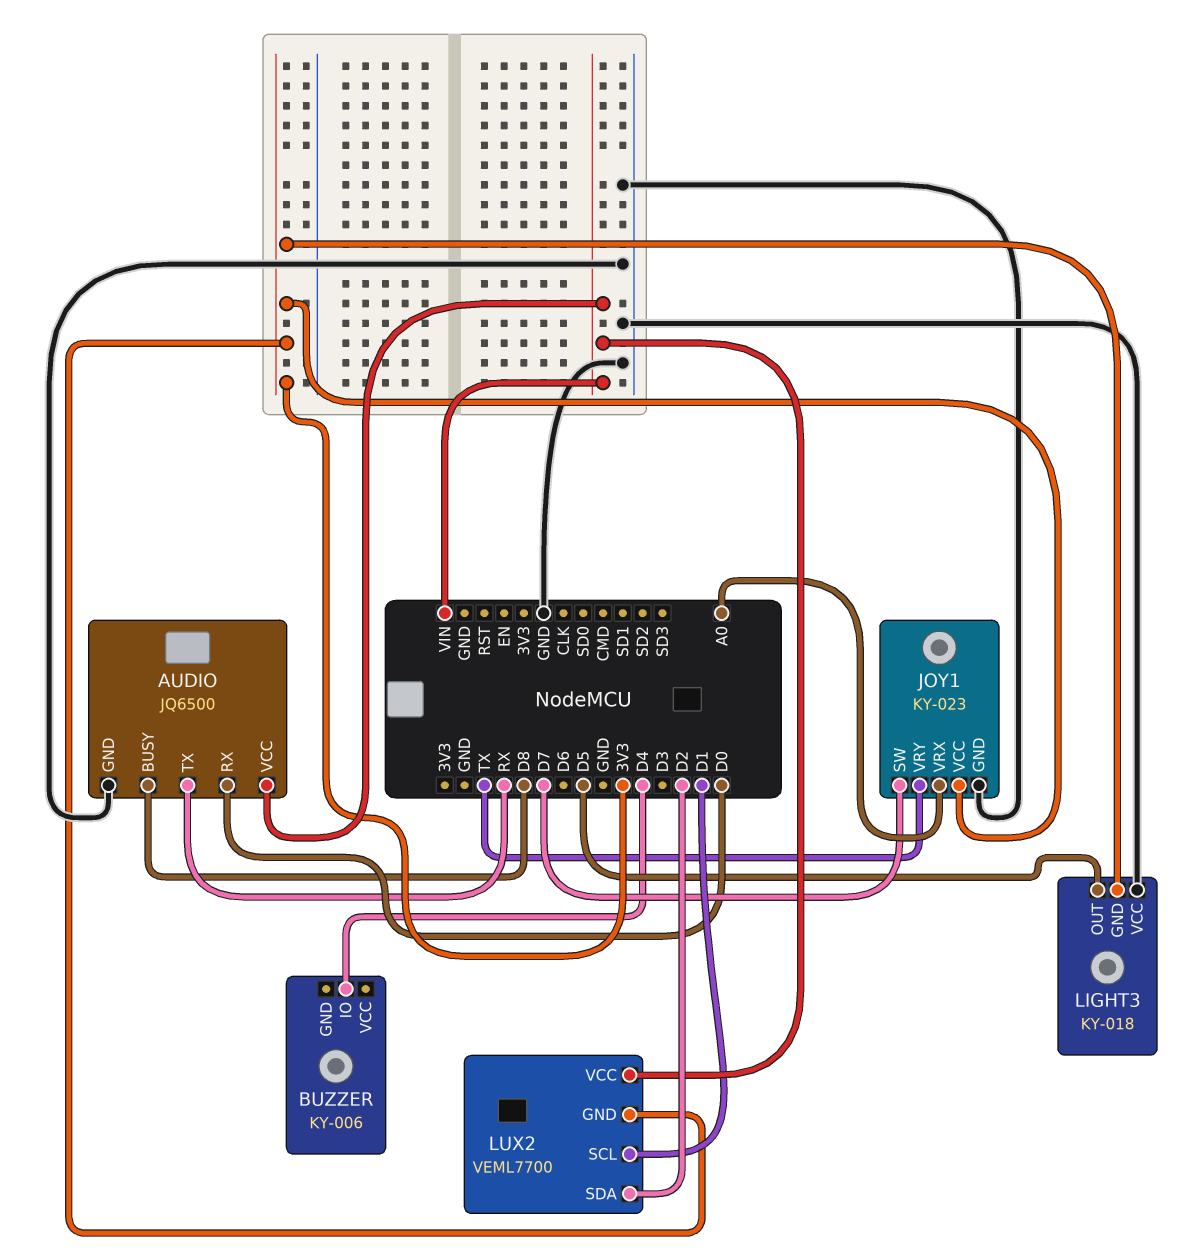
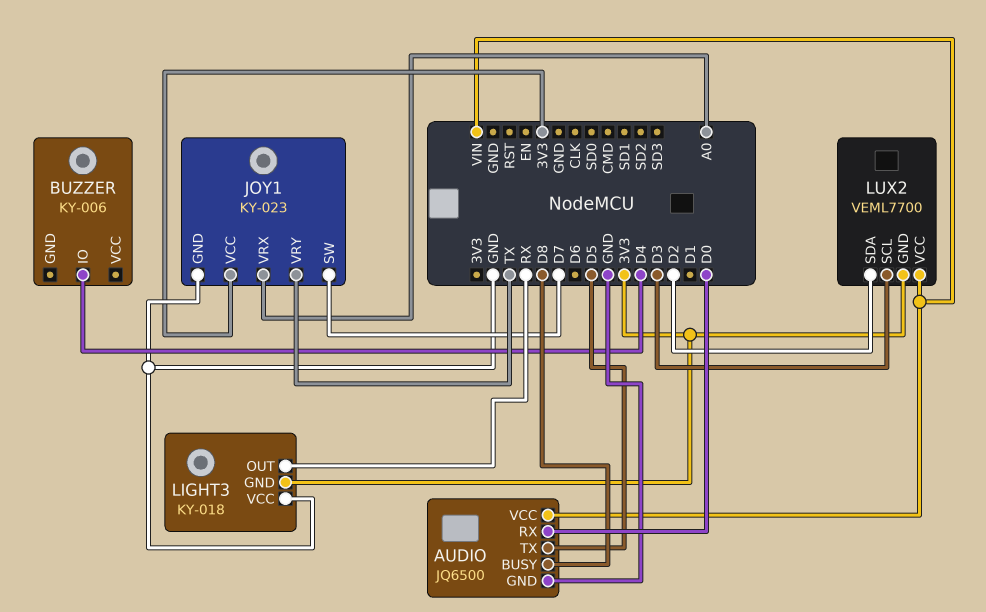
AUDIO pin TX: RX -> D5
LIGHT3 pin OUT: D5 -> RX
LUX2 pin SCL: D1 -> D3

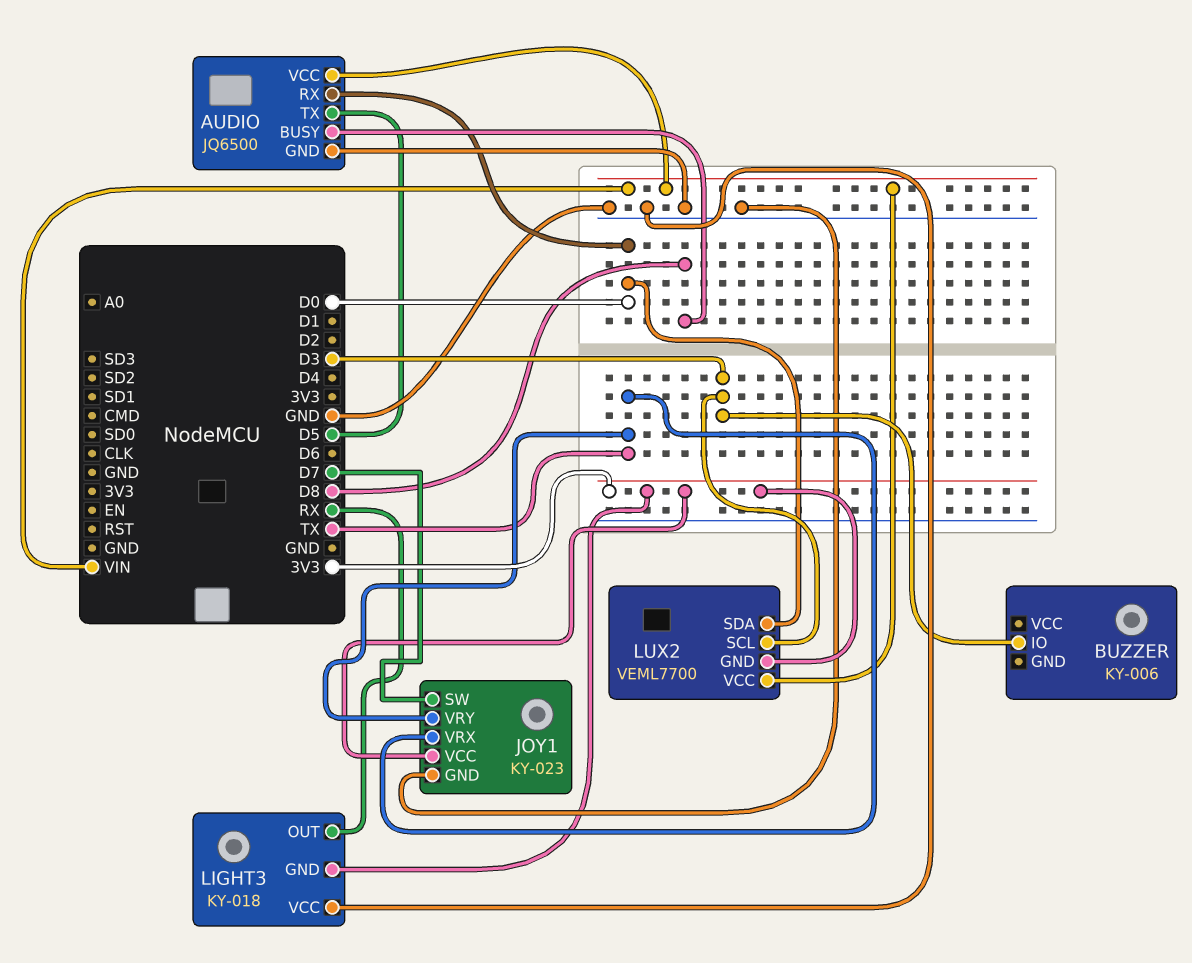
BUZZER pin IO: D4 -> D3
JOY1 pin VRX: A0 -> TX
LUX2 pin SDA: D2 -> D0

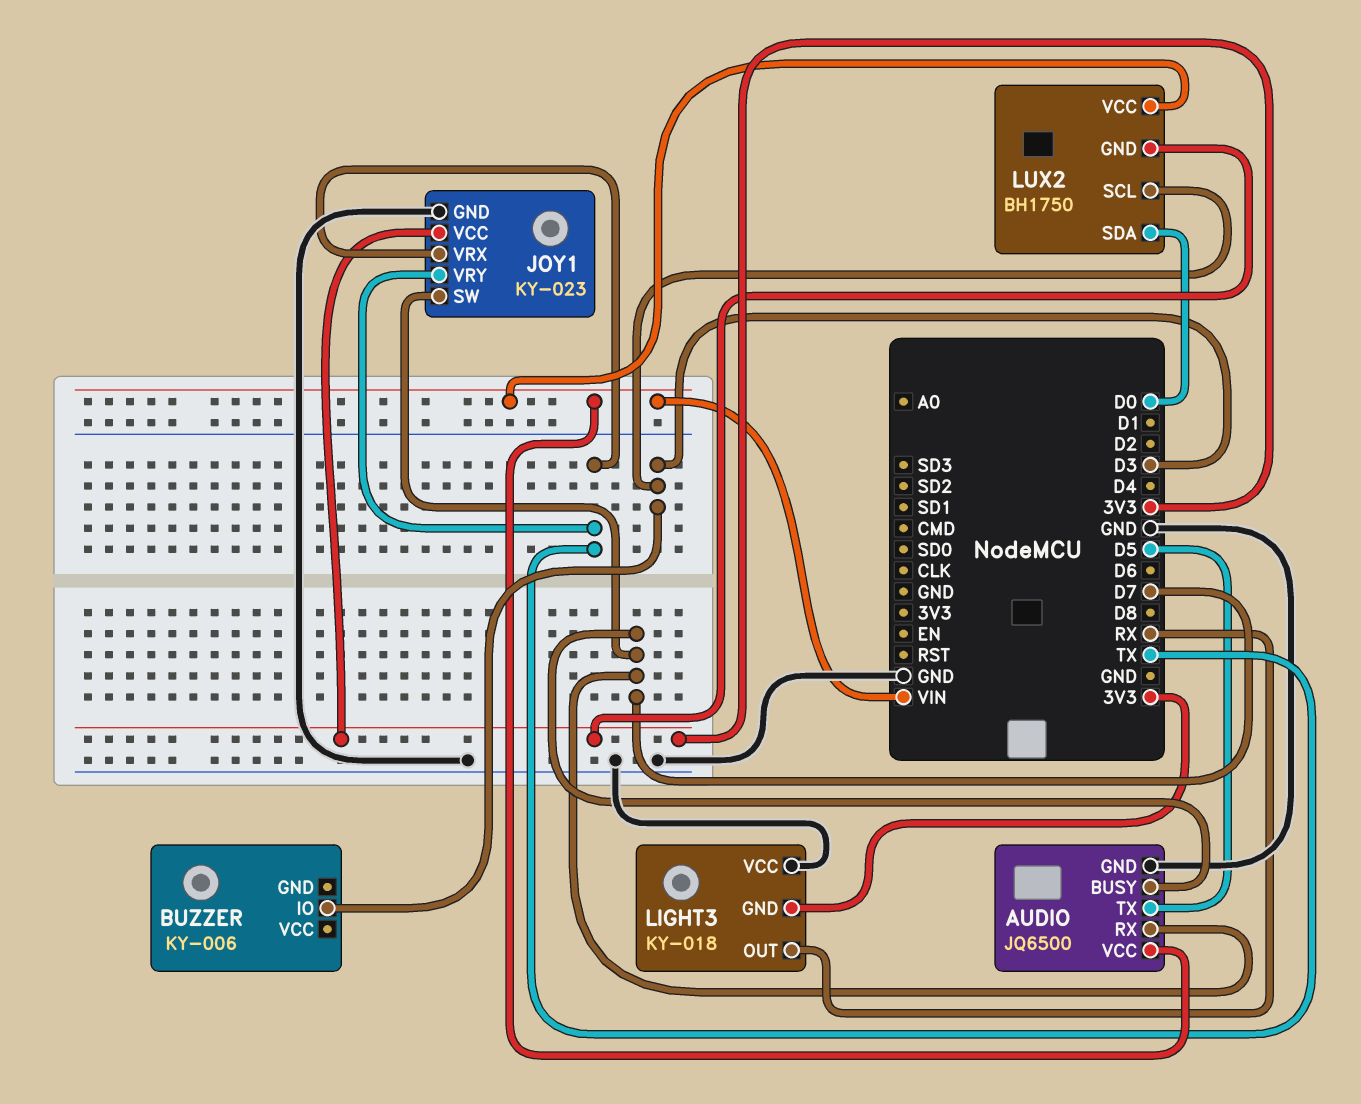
AUDIO pin BUSY: D8 -> D7
AUDIO pin RX: D0 -> D7
LUX2: VEML7700 -> BH1750

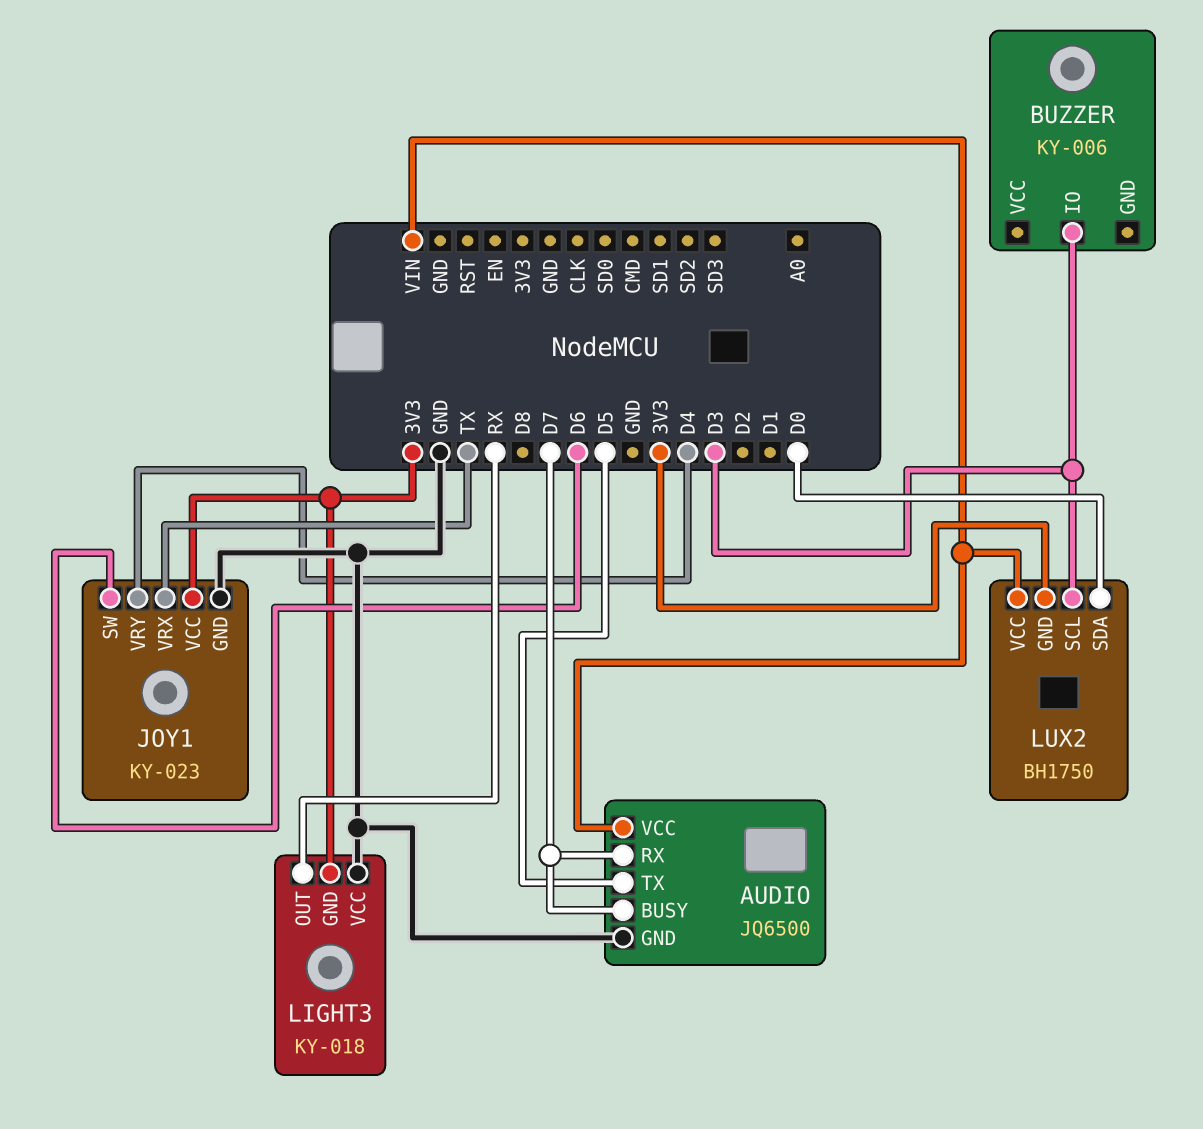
JOY1 pin SW: D7 -> D6
JOY1 pin VRY: TX -> D4

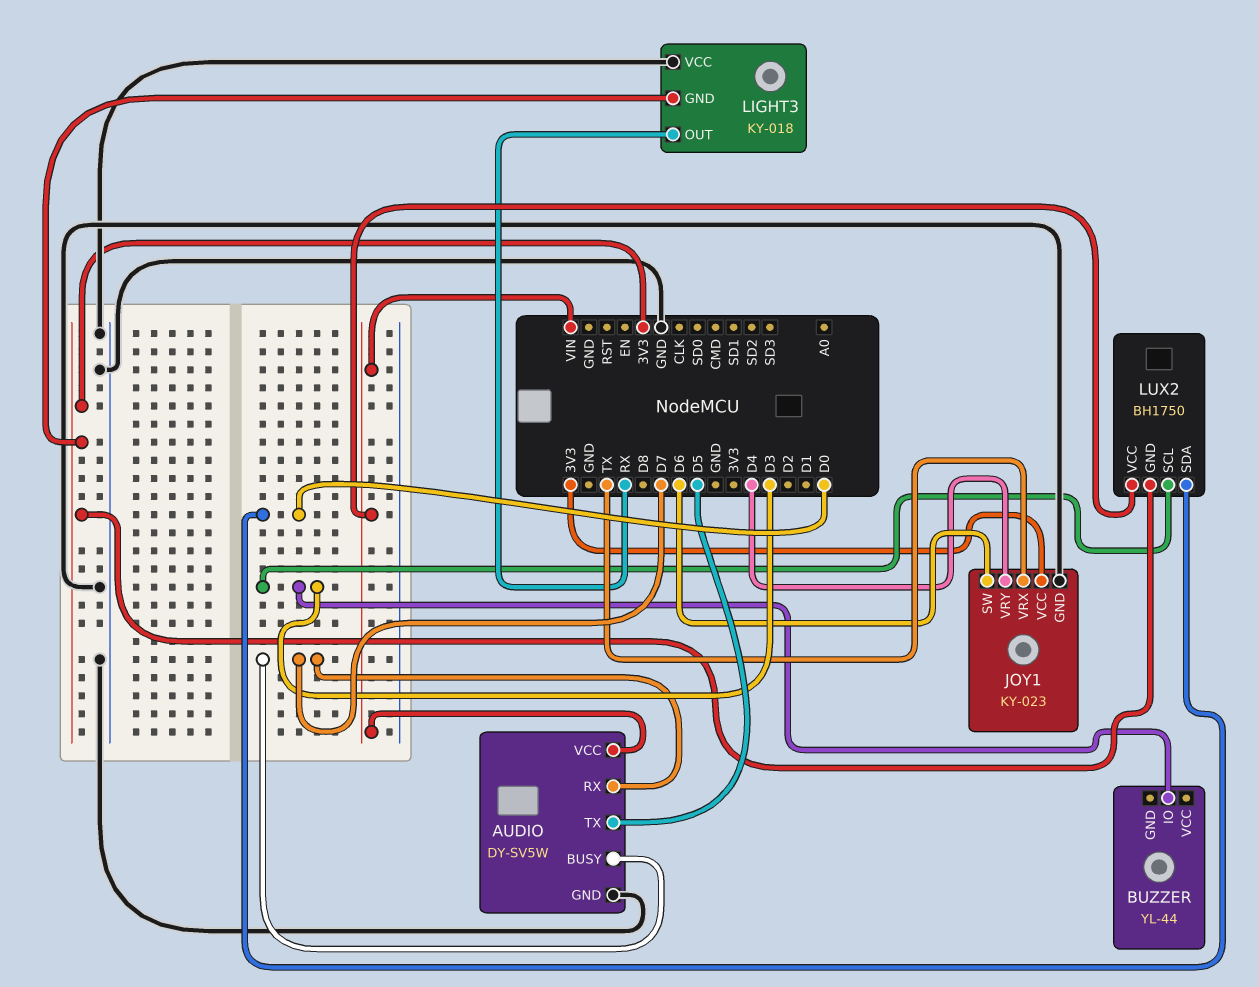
AUDIO: JQ6500 -> DY-SV5W
BUZZER: KY-006 -> YL-44

